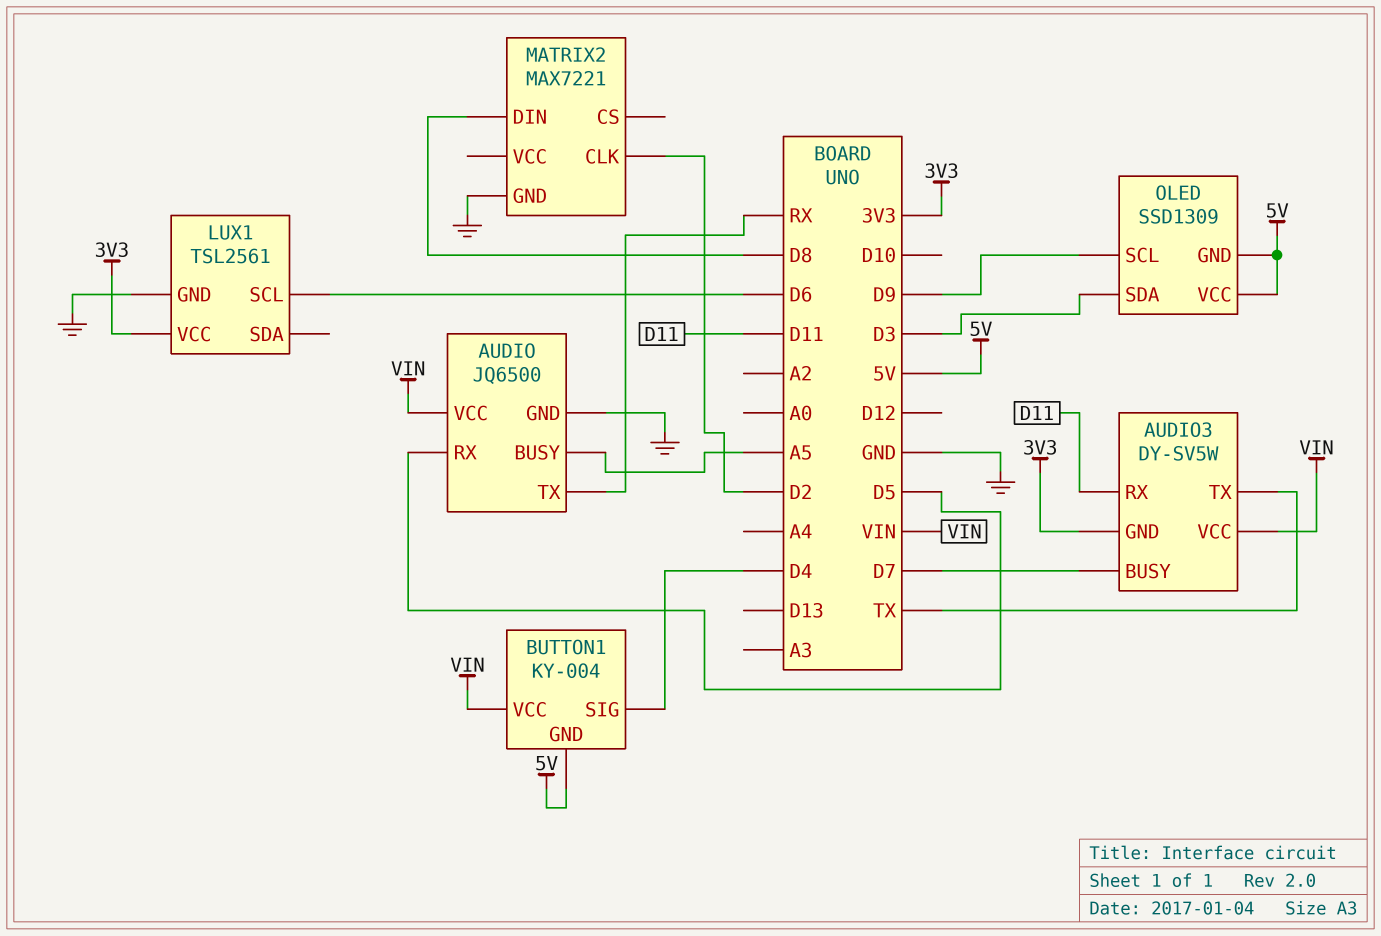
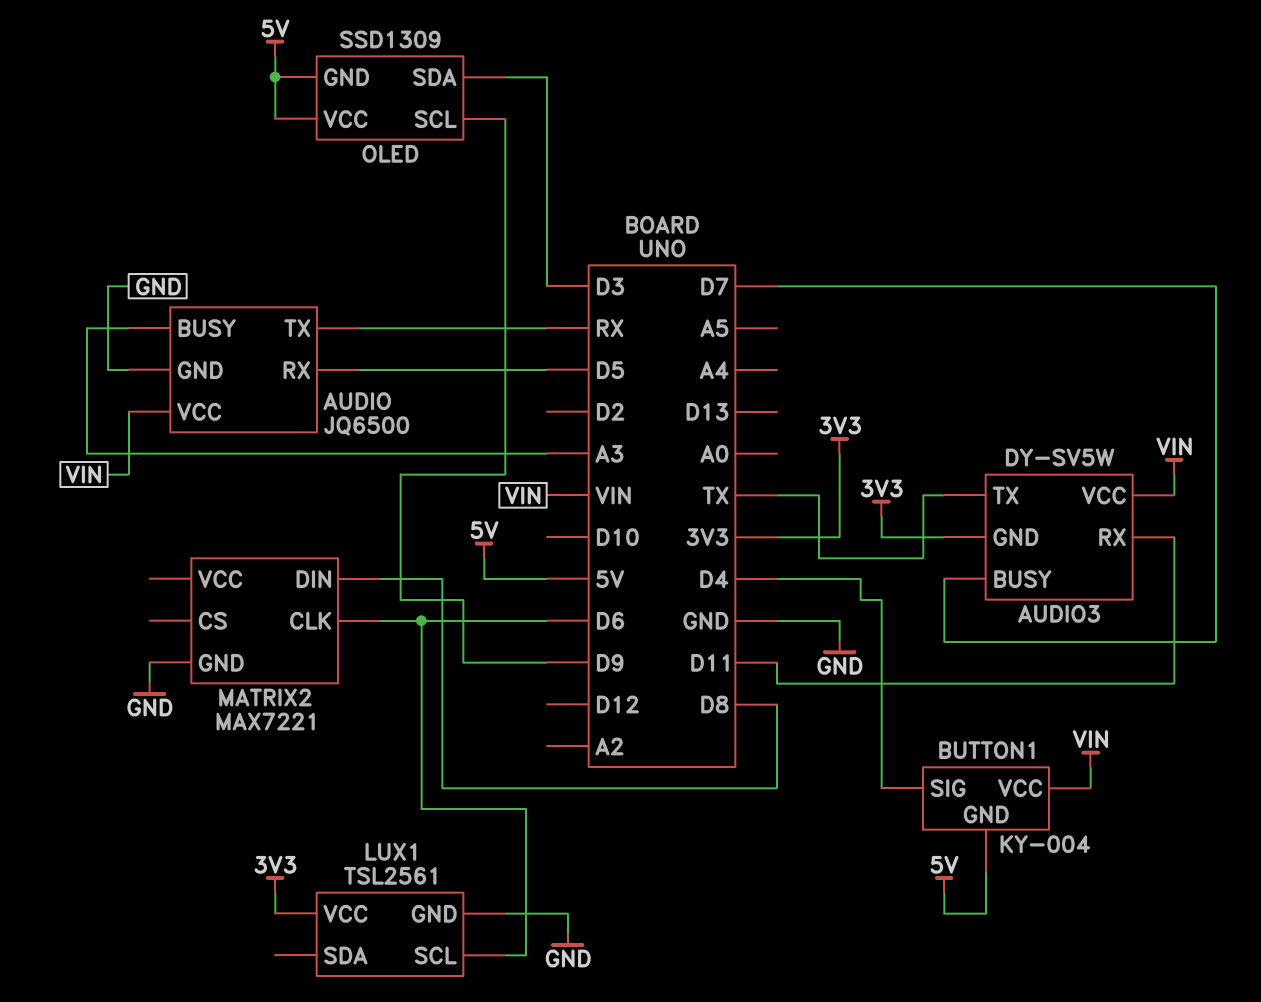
AUDIO pin BUSY: A5 -> A3
MATRIX2 pin CLK: D2 -> D6

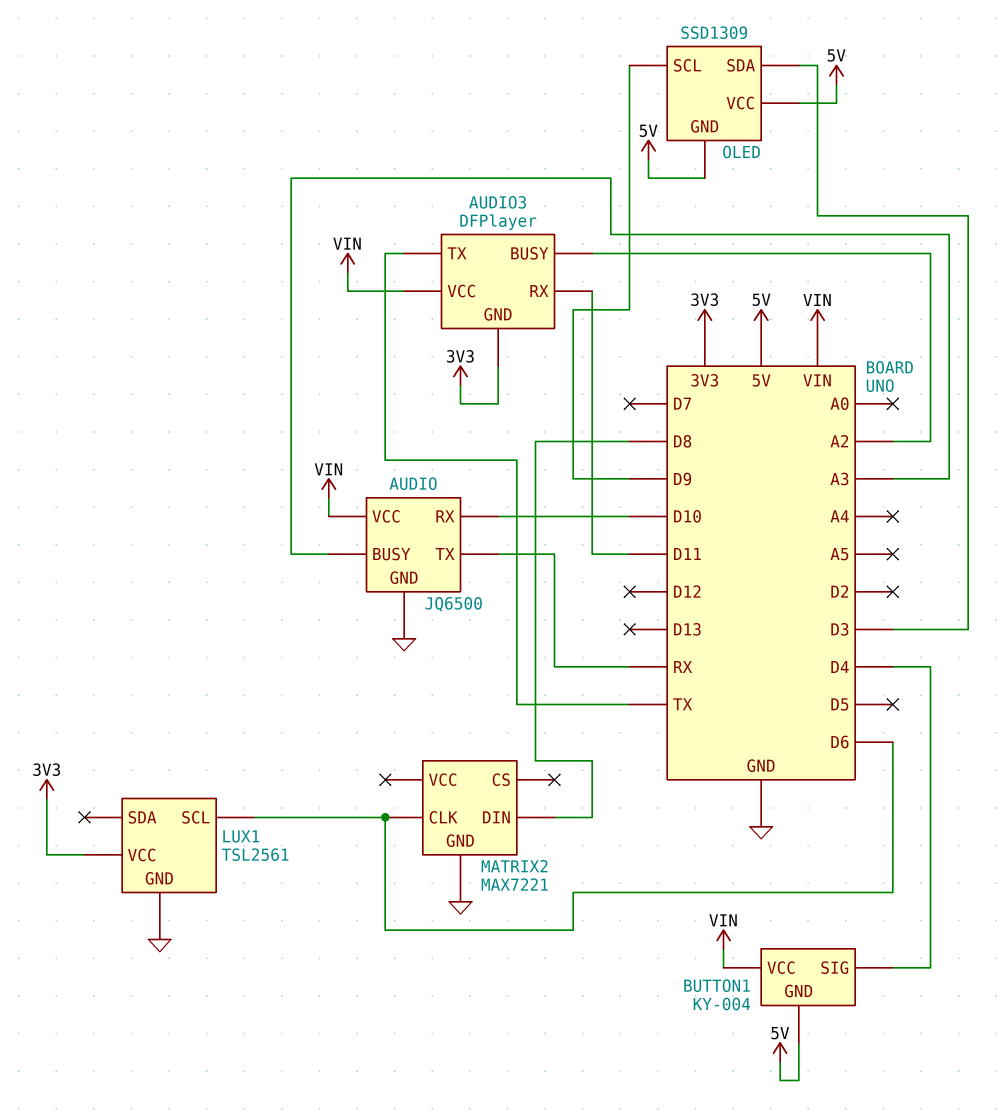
AUDIO pin RX: D5 -> D10
AUDIO3: DY-SV5W -> DFPlayer
AUDIO3 pin BUSY: D7 -> A2

